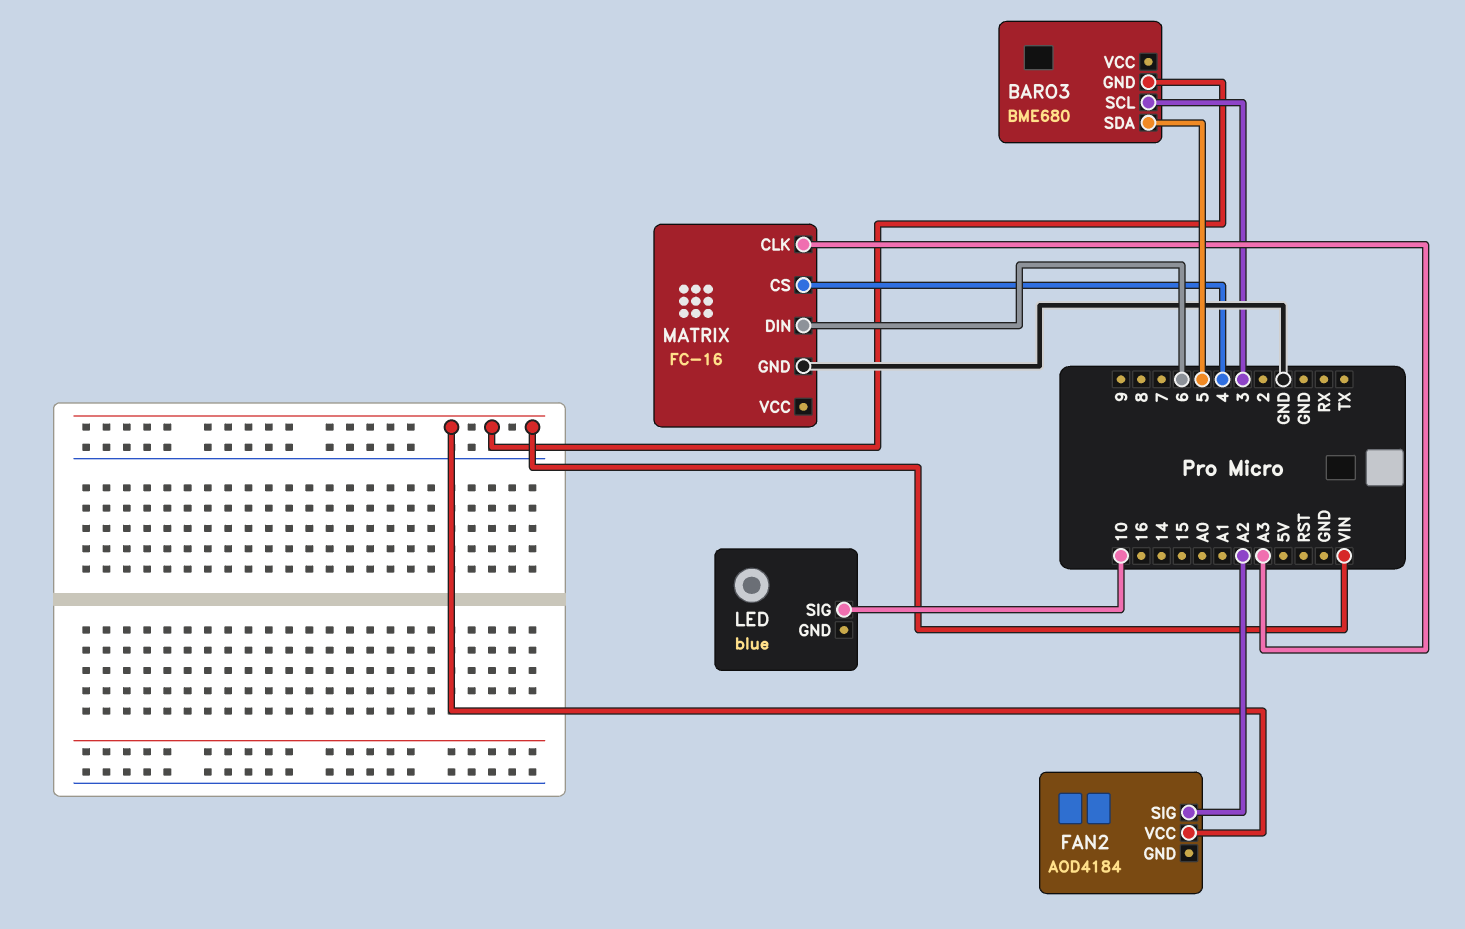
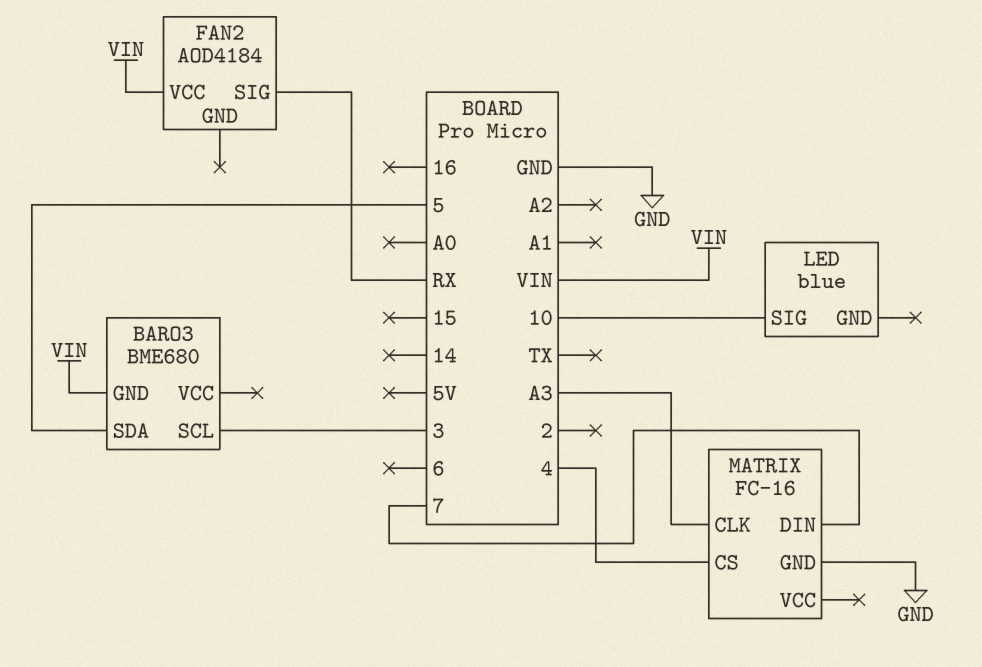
FAN2 pin SIG: A2 -> RX
MATRIX pin DIN: 6 -> 7

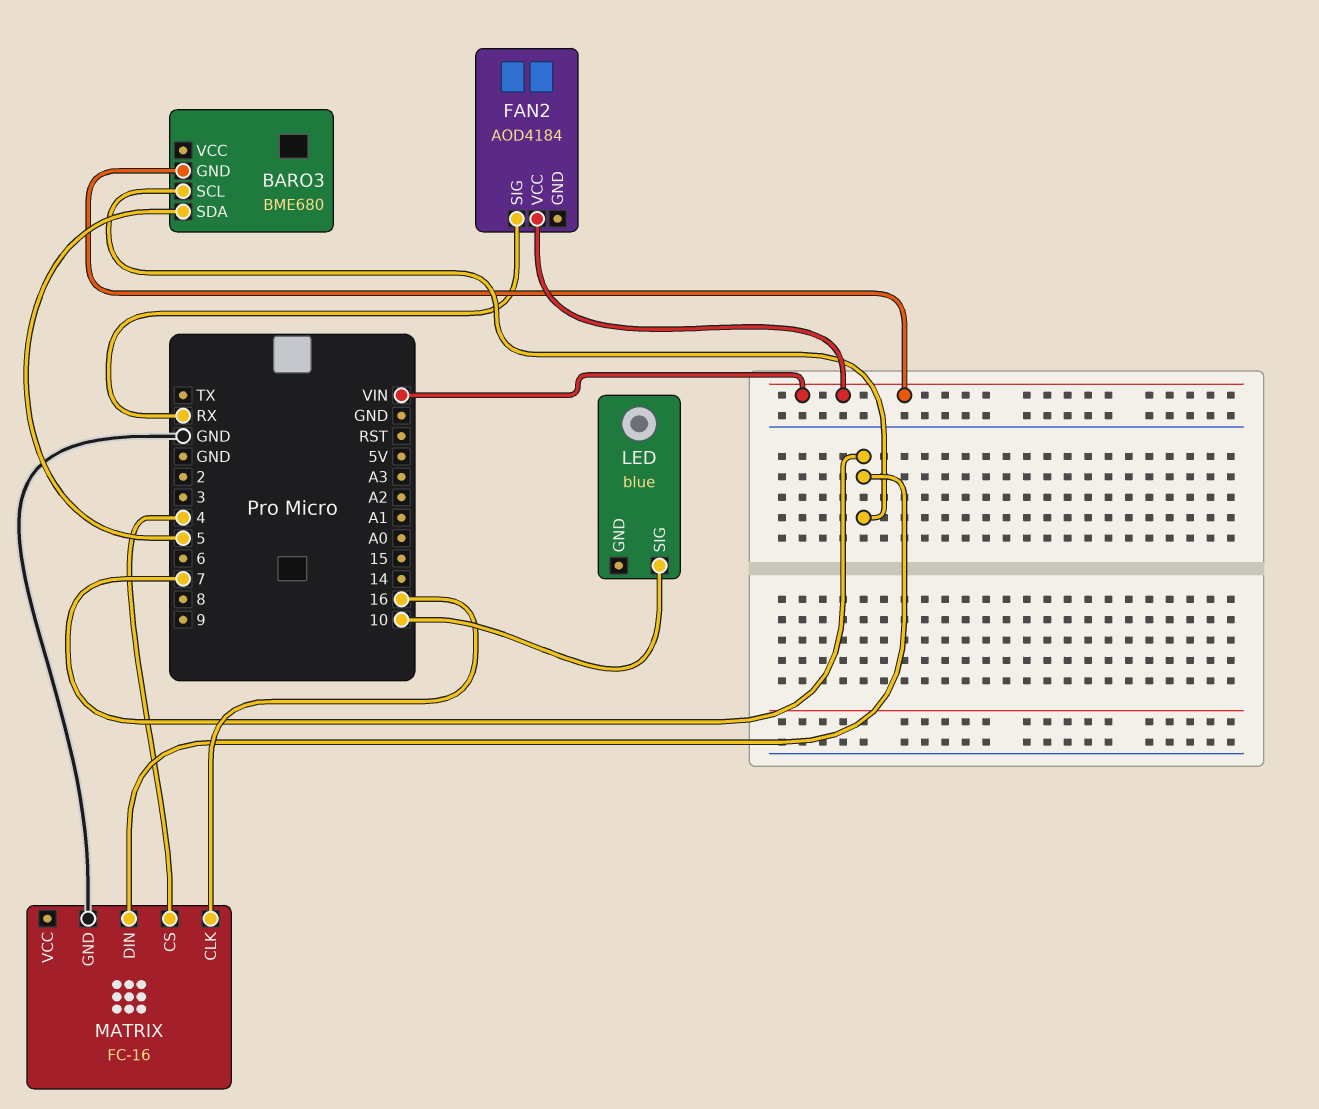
BARO3 pin SCL: 3 -> 7
MATRIX pin CLK: A3 -> 16

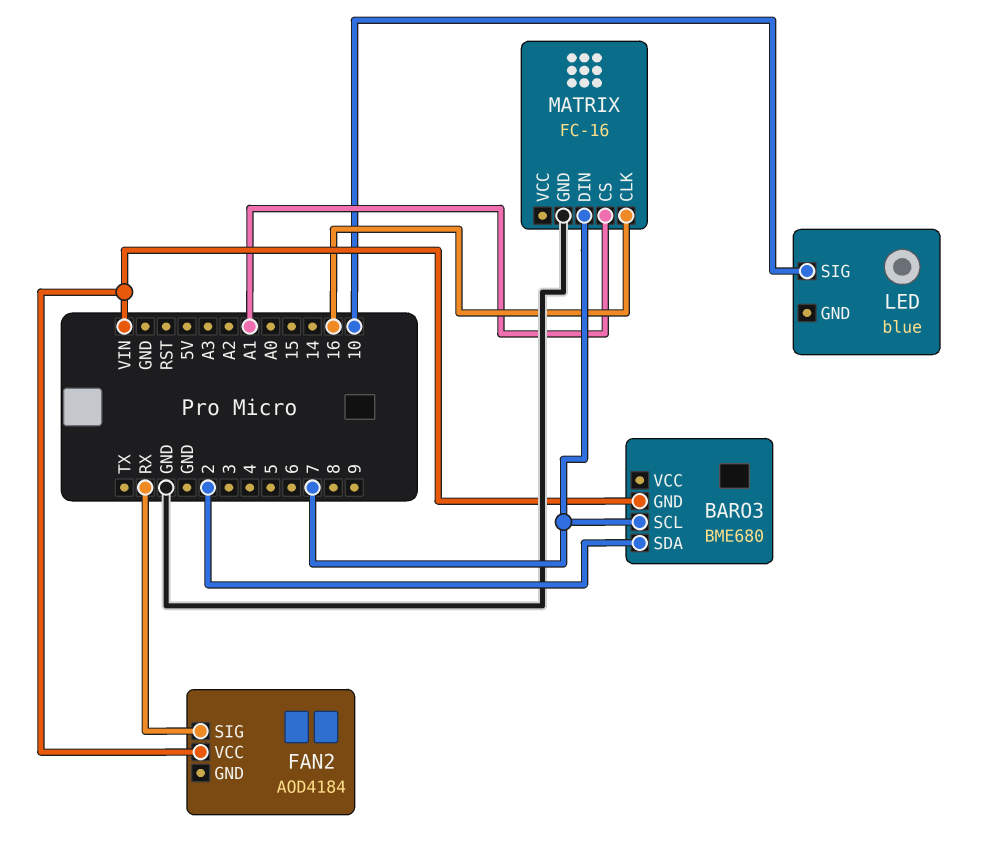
BARO3 pin SDA: 5 -> 2
MATRIX pin CS: 4 -> A1

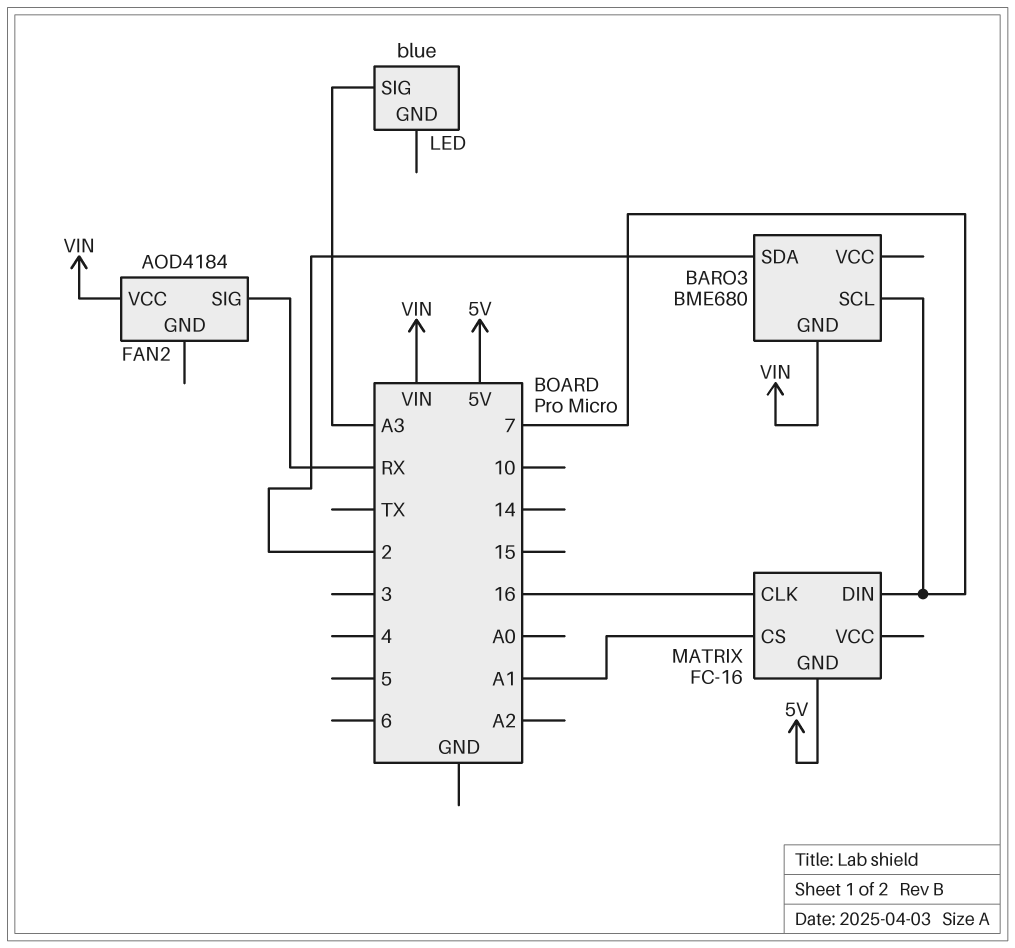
LED pin SIG: 10 -> A3
MATRIX pin GND: GND -> 5V

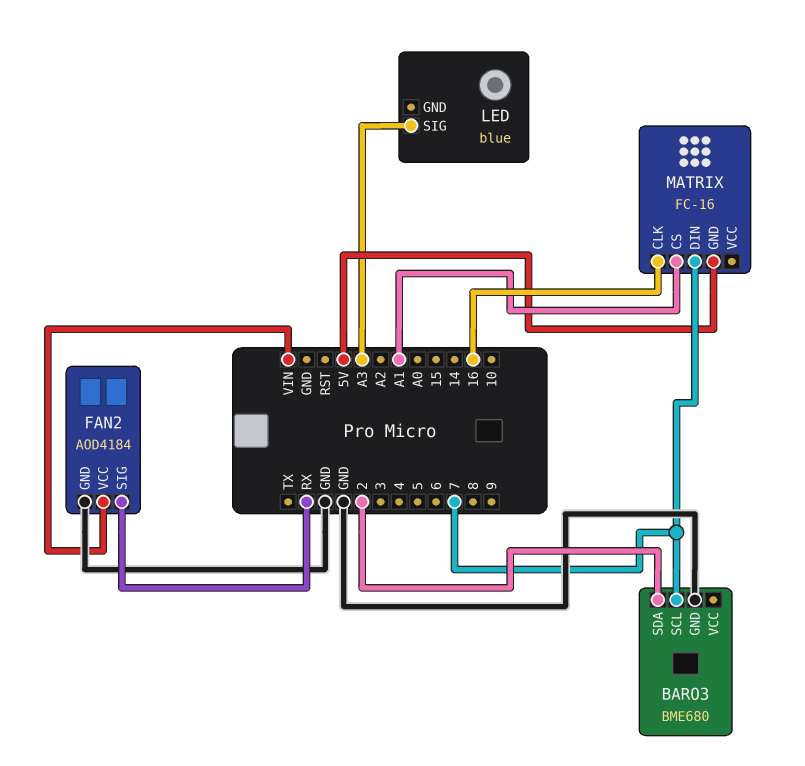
BARO3 pin GND: VIN -> GND
FAN2 pin GND: none -> GND

